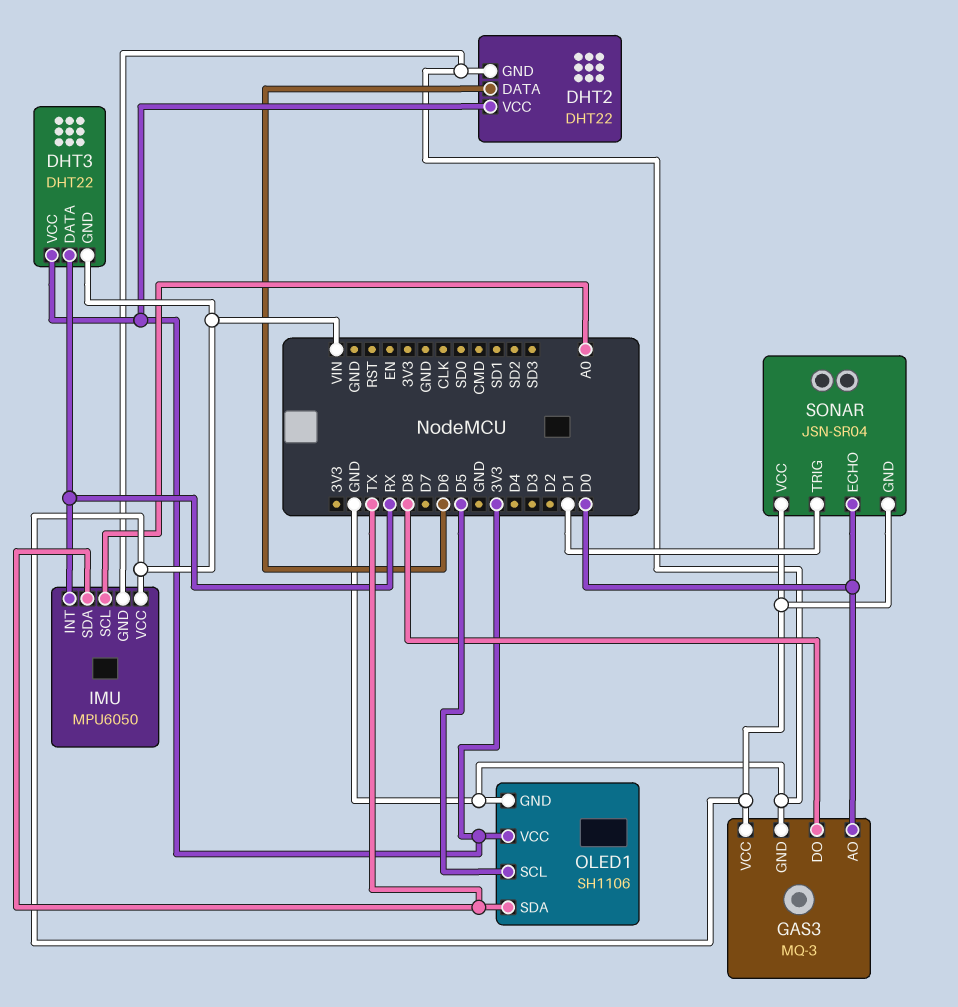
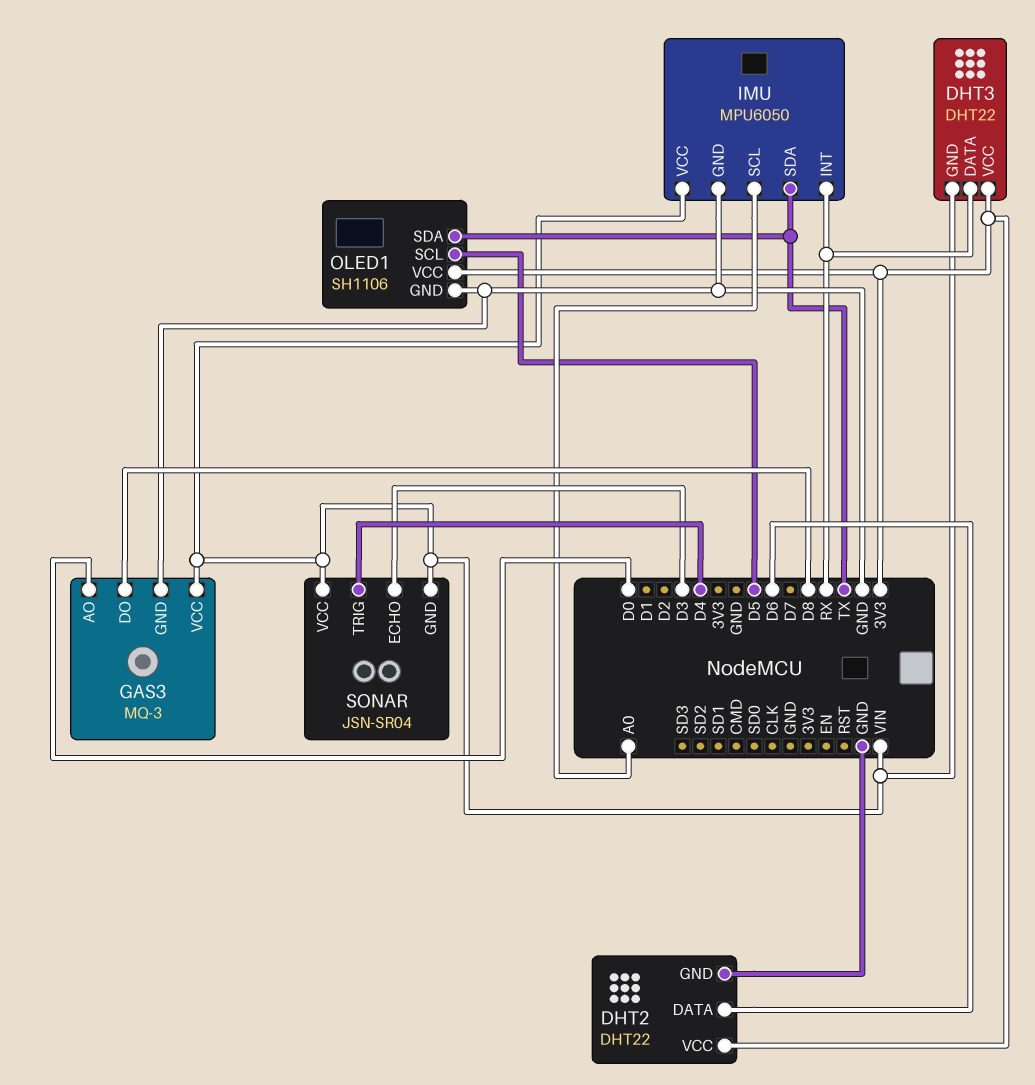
SONAR pin ECHO: D0 -> D3
SONAR pin TRIG: D1 -> D4

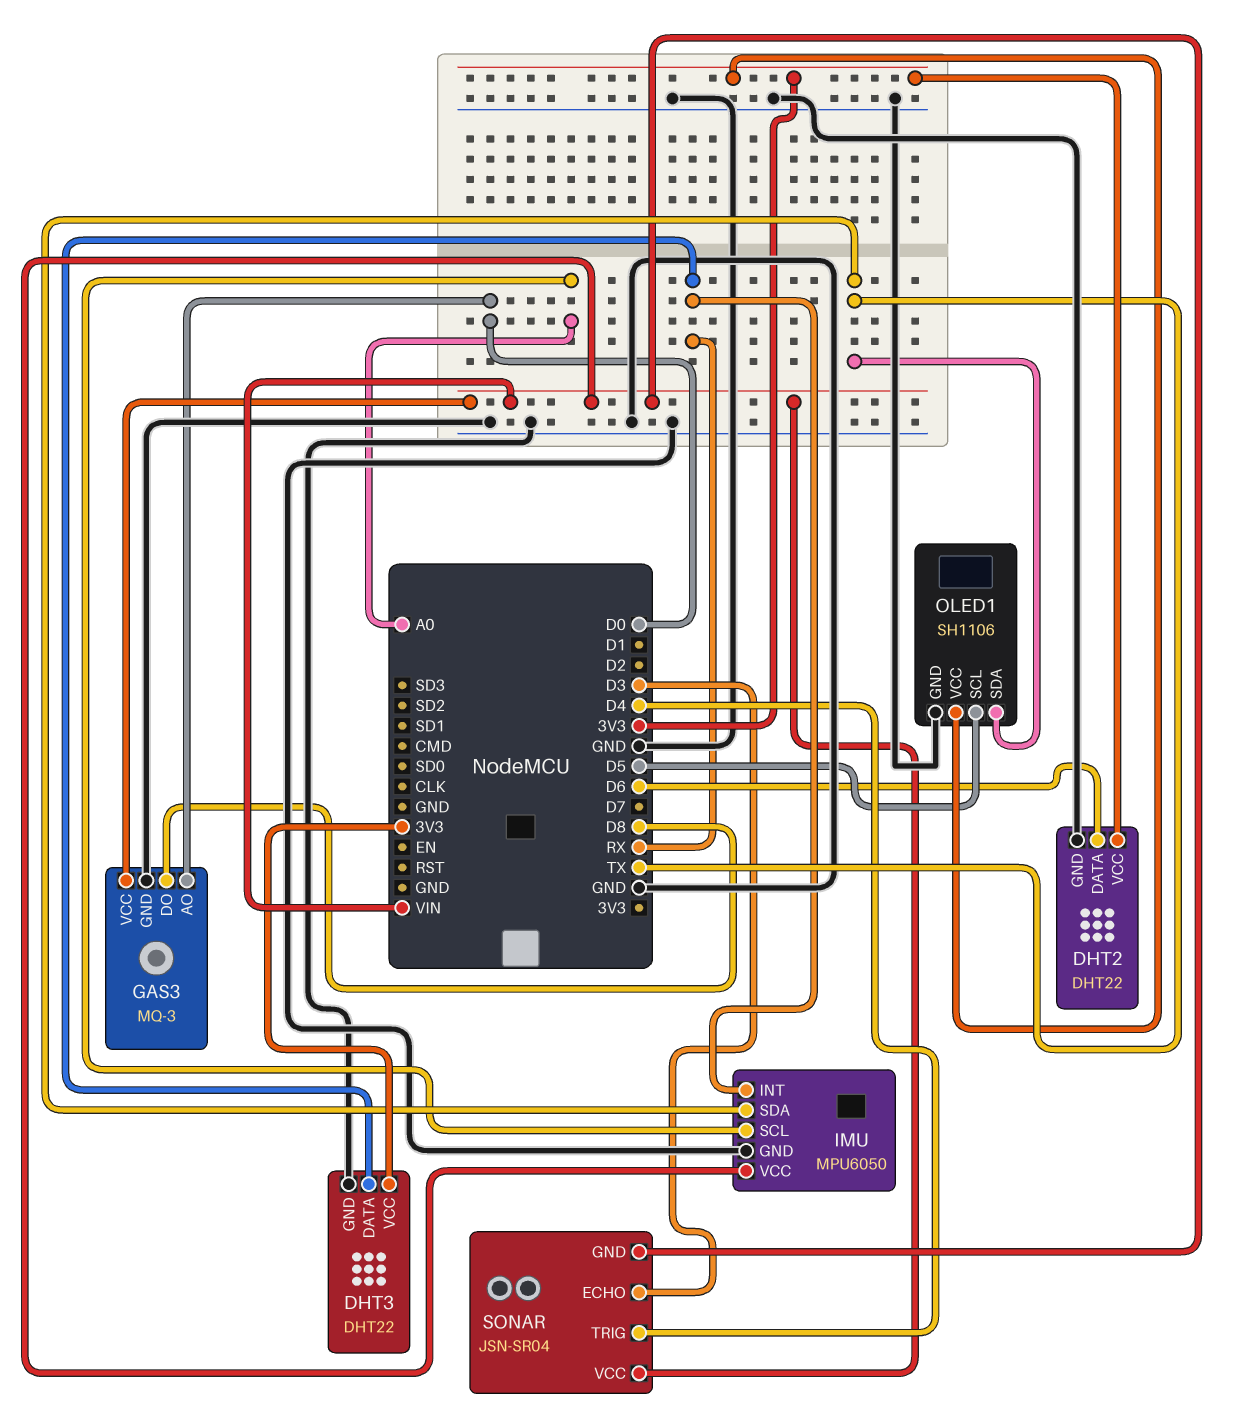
DHT3 pin GND: VIN -> GND

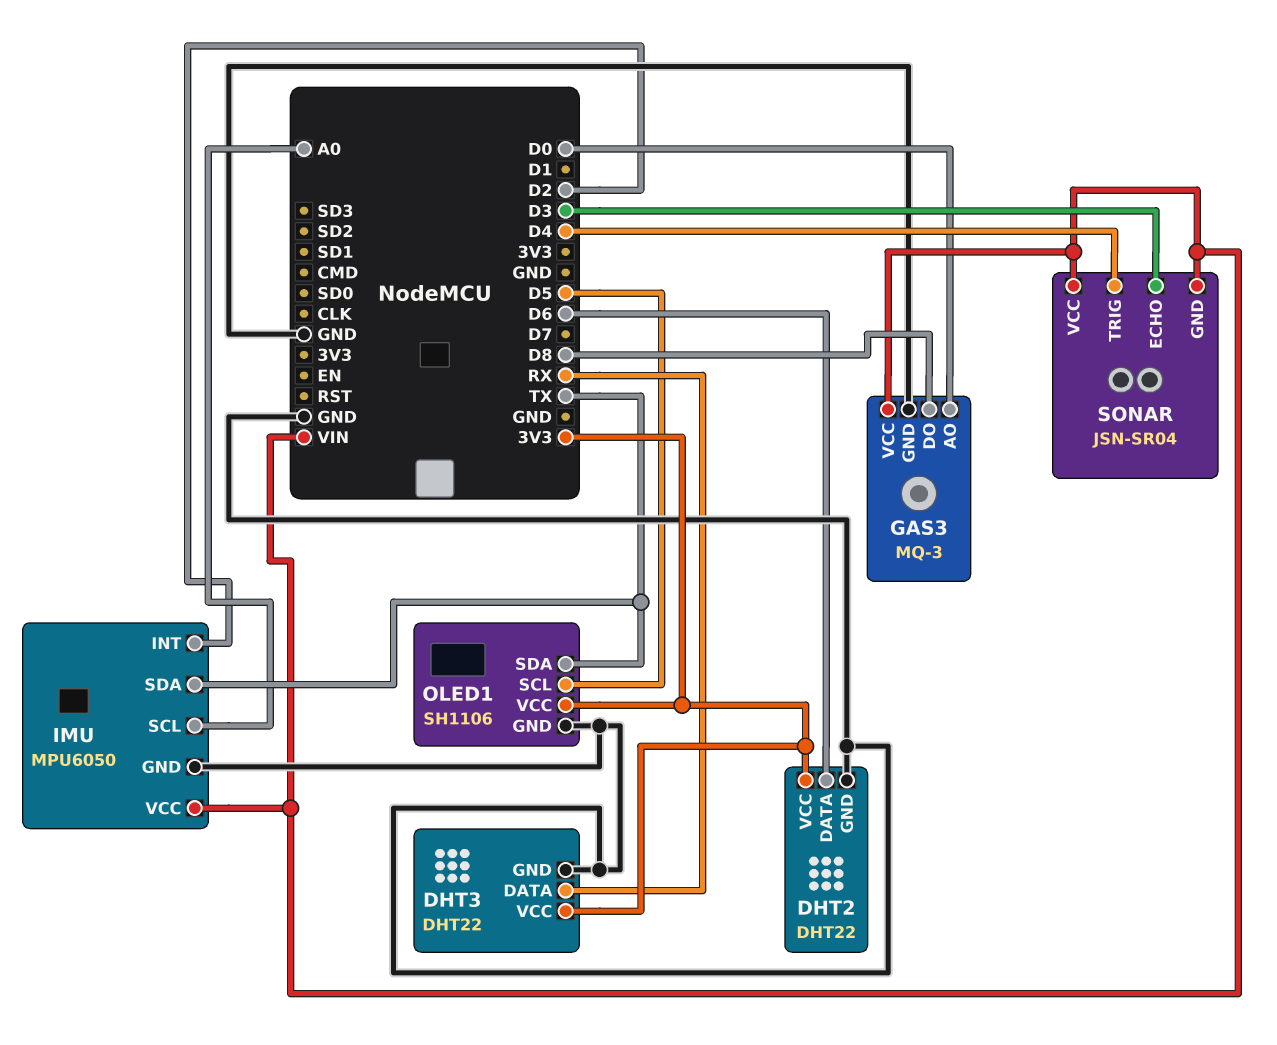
IMU pin INT: RX -> D2

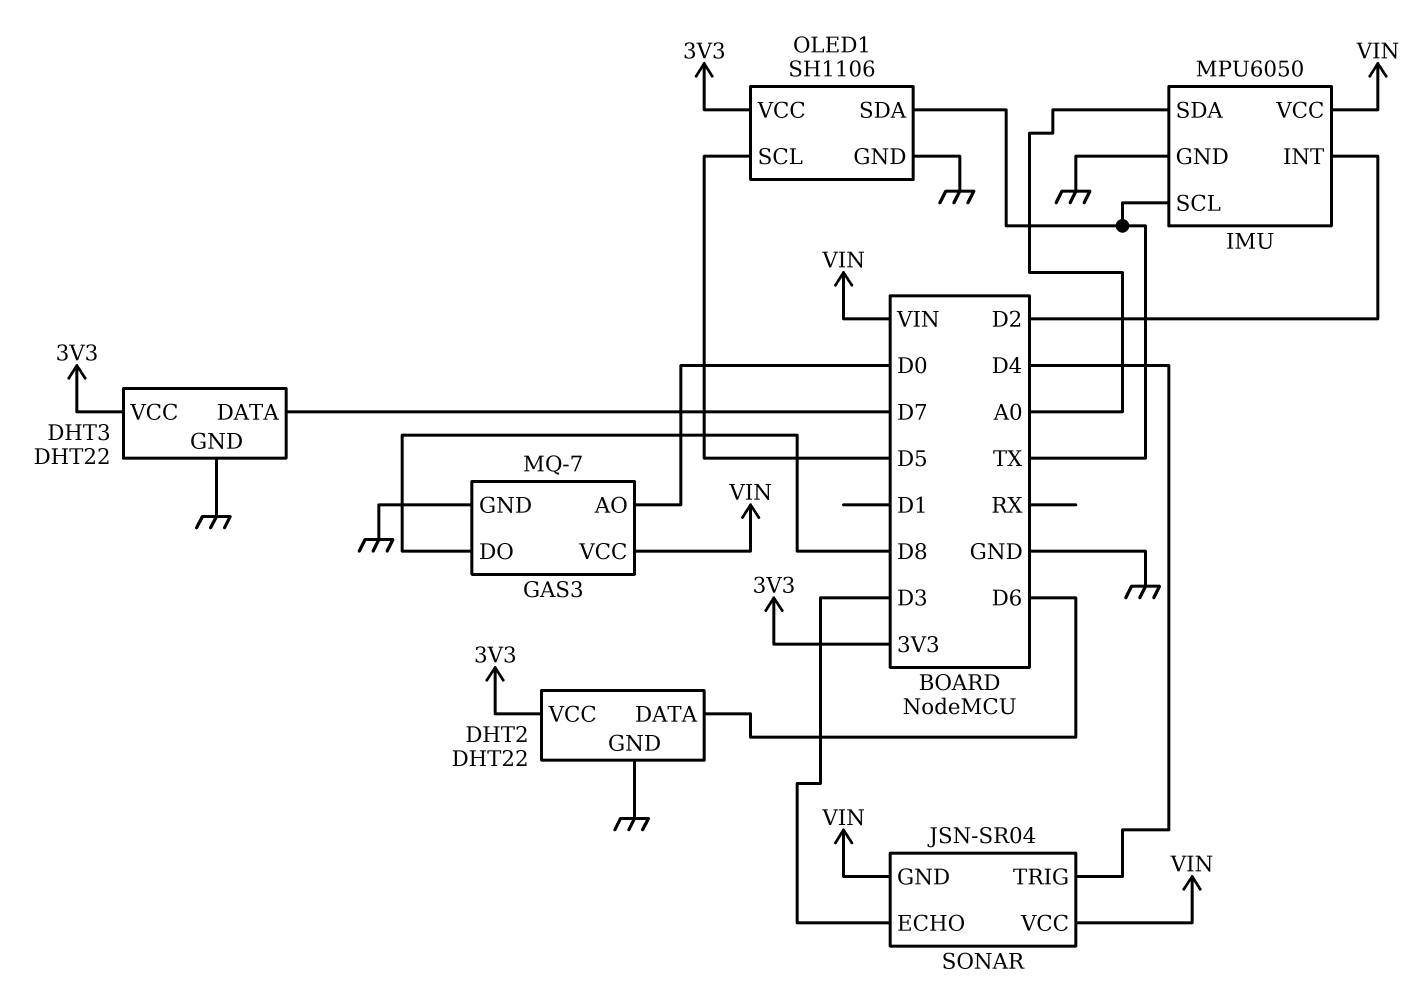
DHT3 pin DATA: RX -> D7
GAS3: MQ-3 -> MQ-7
IMU pin SCL: A0 -> TX
IMU pin SDA: TX -> A0

